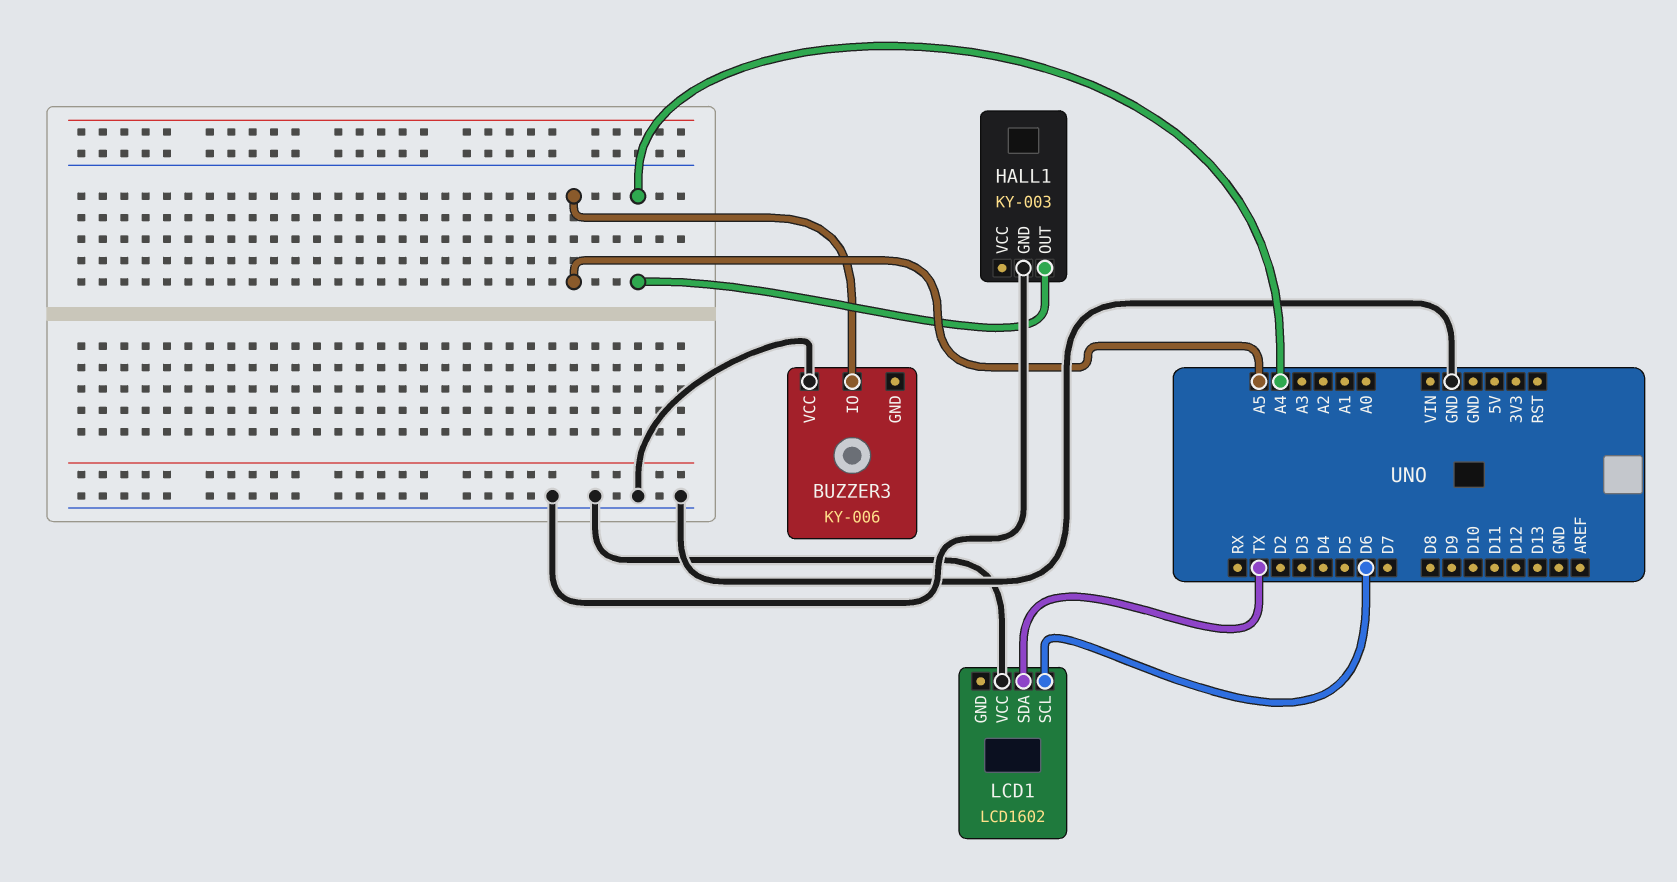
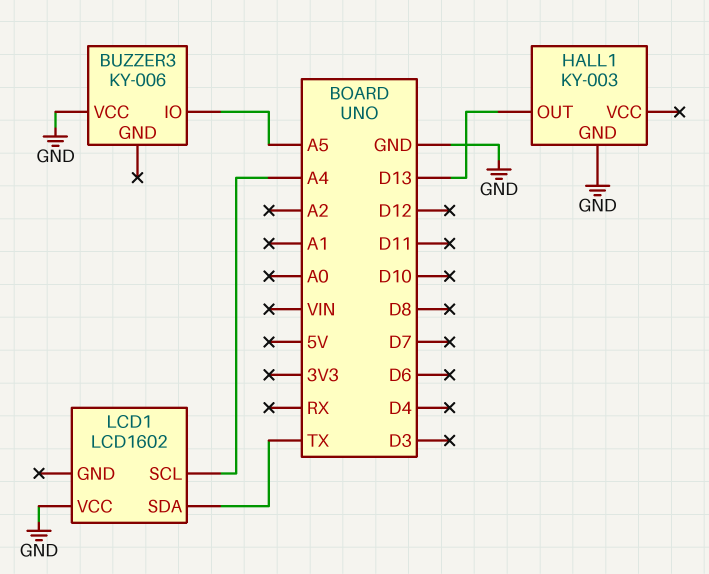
HALL1 pin OUT: A4 -> D13
LCD1 pin SCL: D6 -> A4

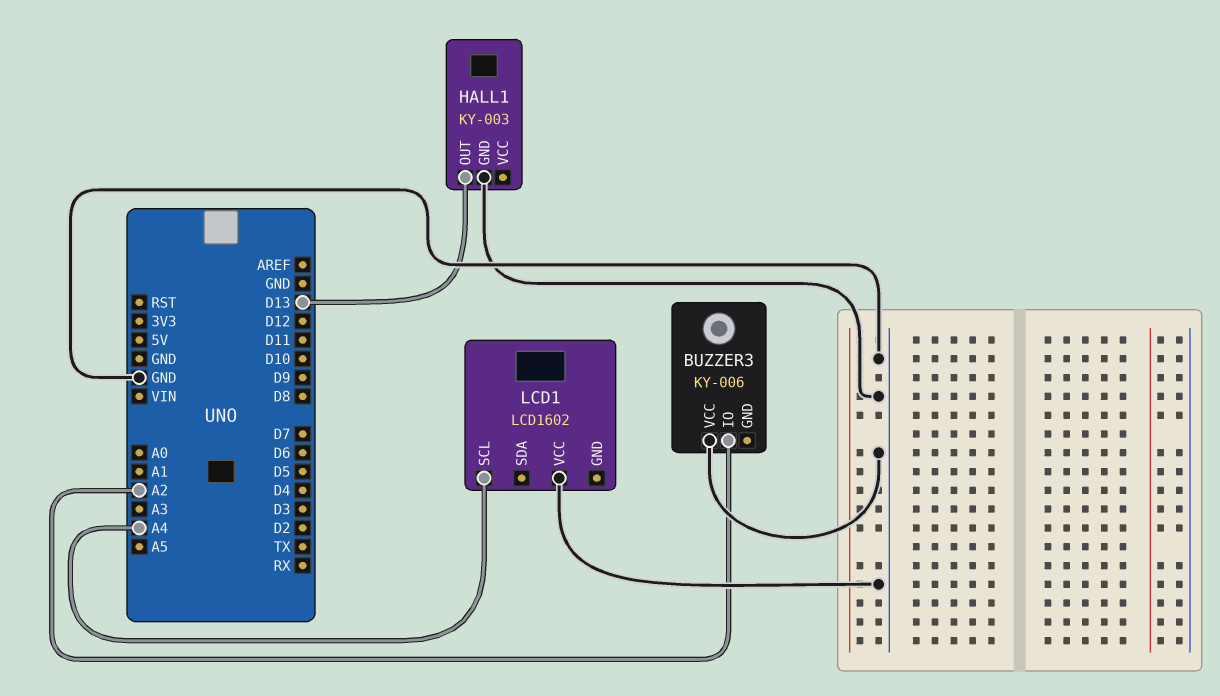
BUZZER3 pin IO: A5 -> A2
LCD1 pin SDA: TX -> none

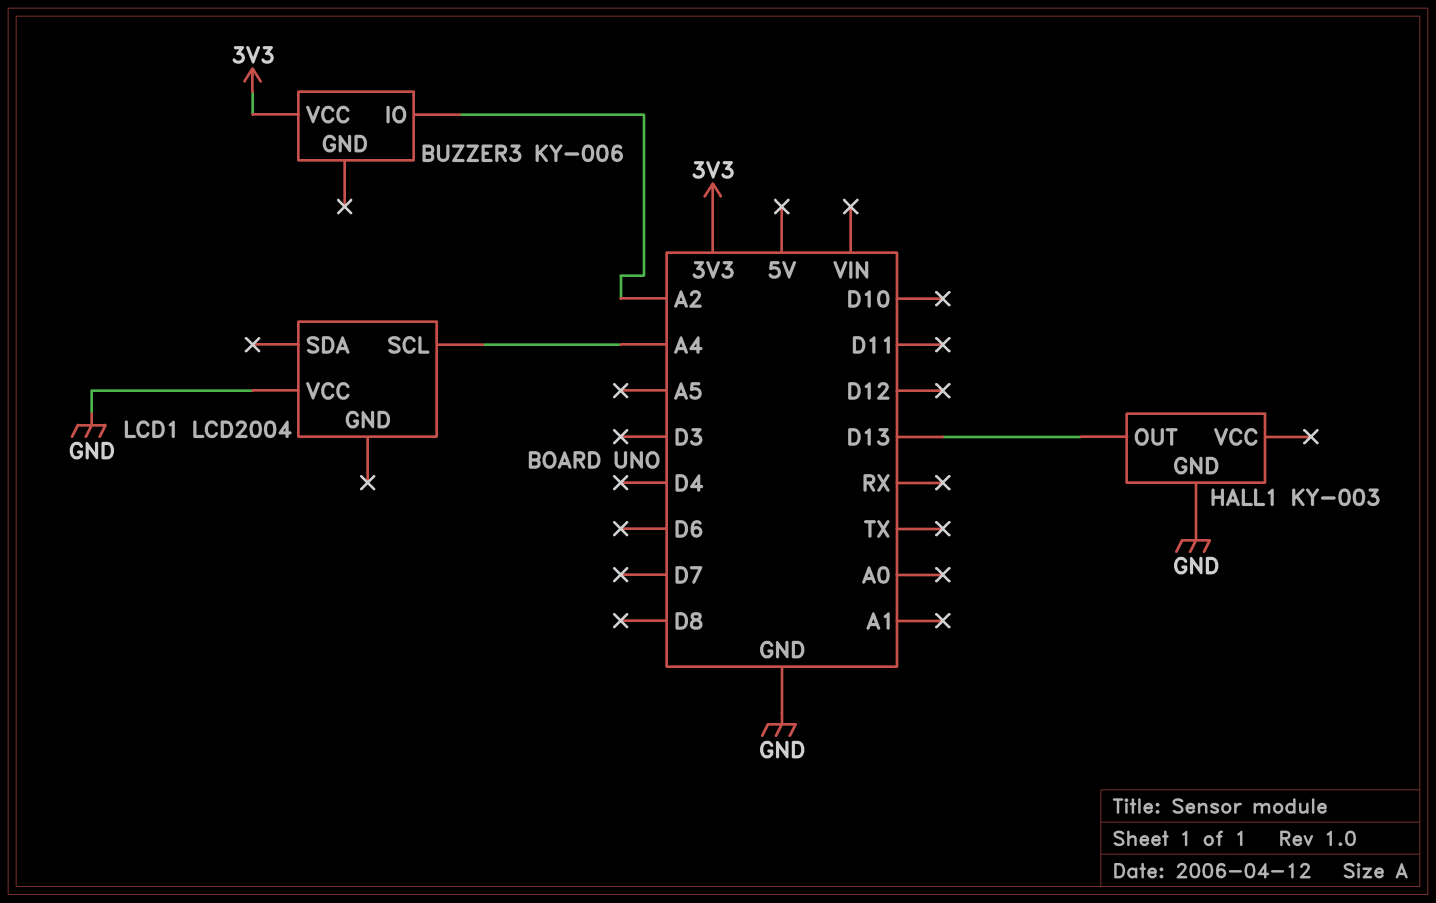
BUZZER3 pin VCC: GND -> 3V3
LCD1: LCD1602 -> LCD2004

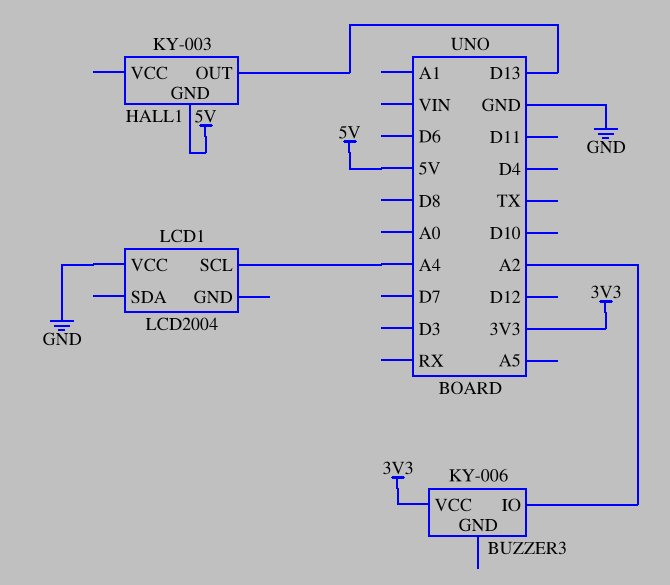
HALL1 pin GND: GND -> 5V

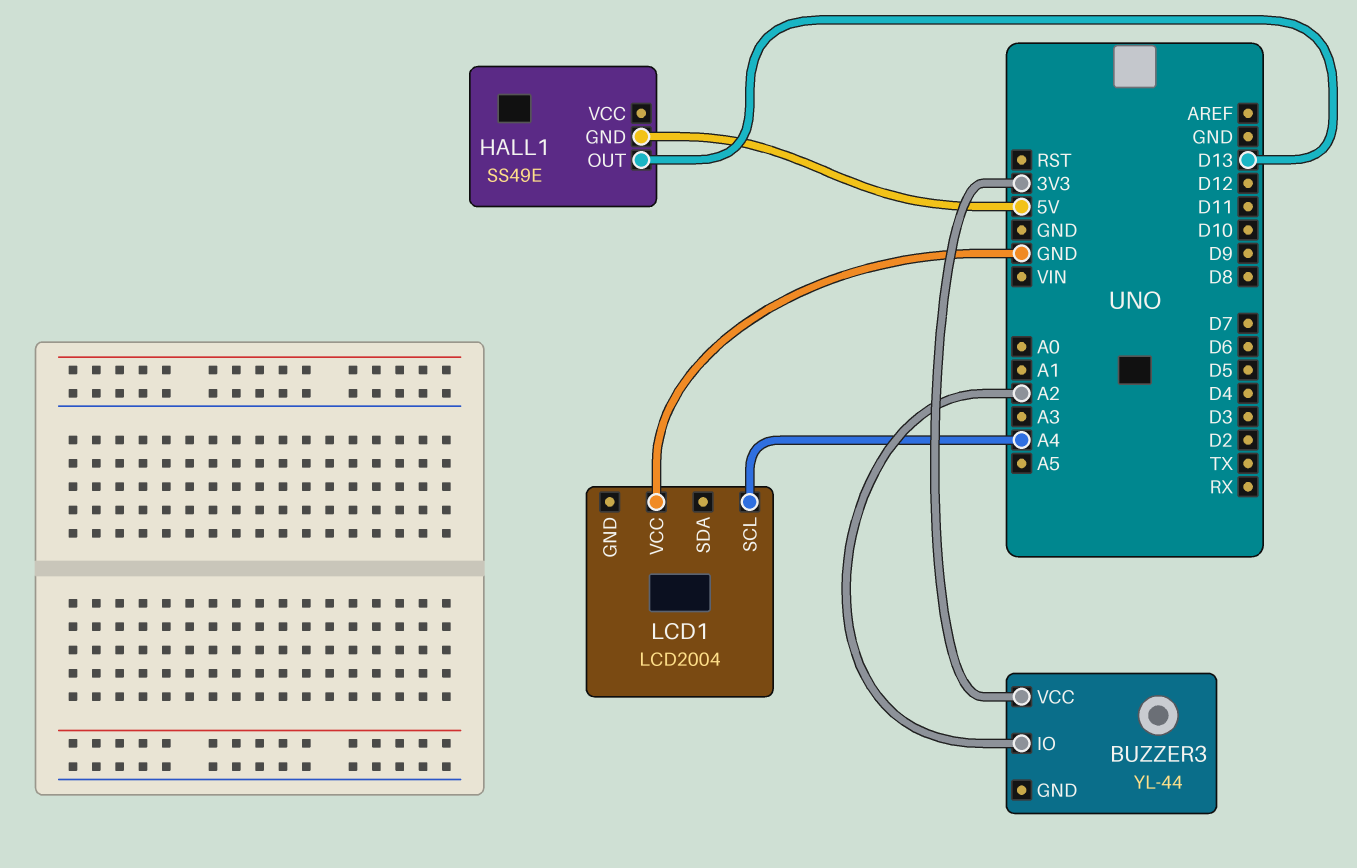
BUZZER3: KY-006 -> YL-44
HALL1: KY-003 -> SS49E

